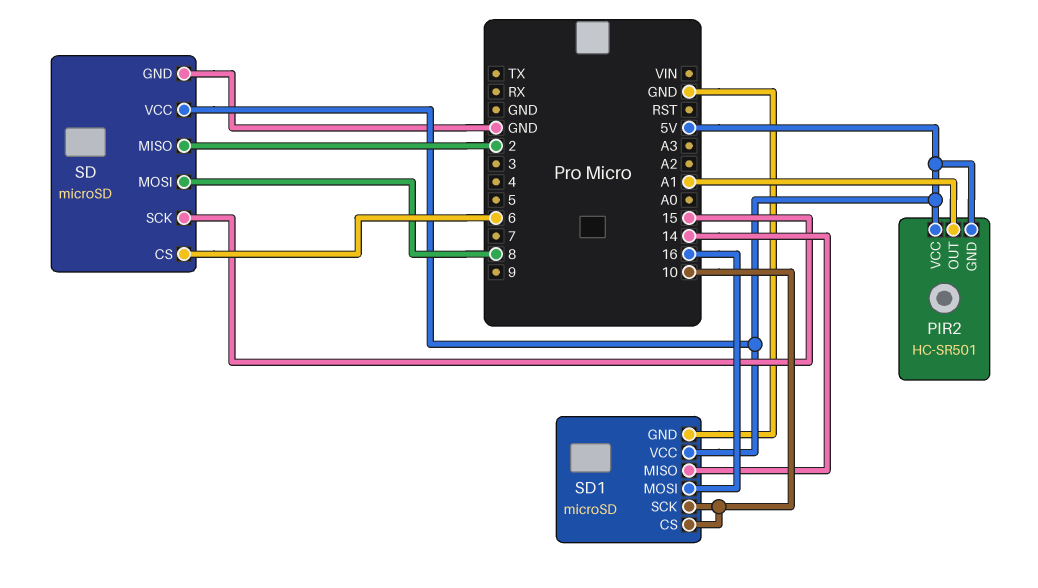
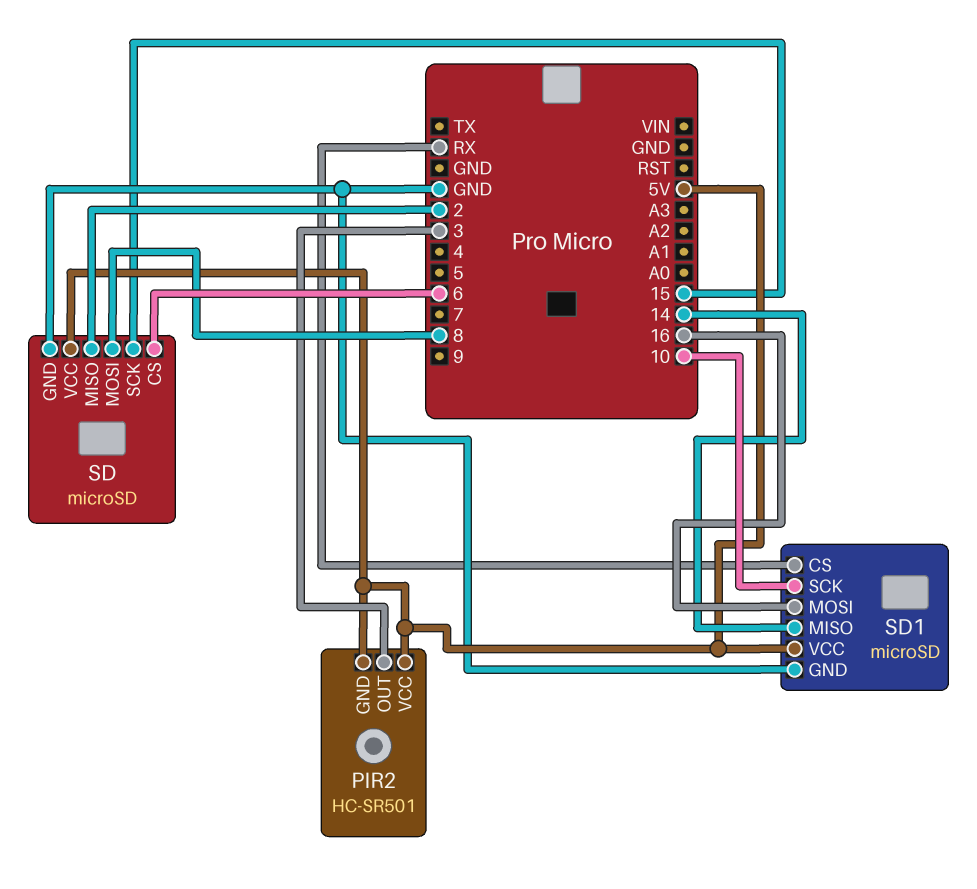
PIR2 pin OUT: A1 -> 3
SD1 pin CS: 10 -> RX

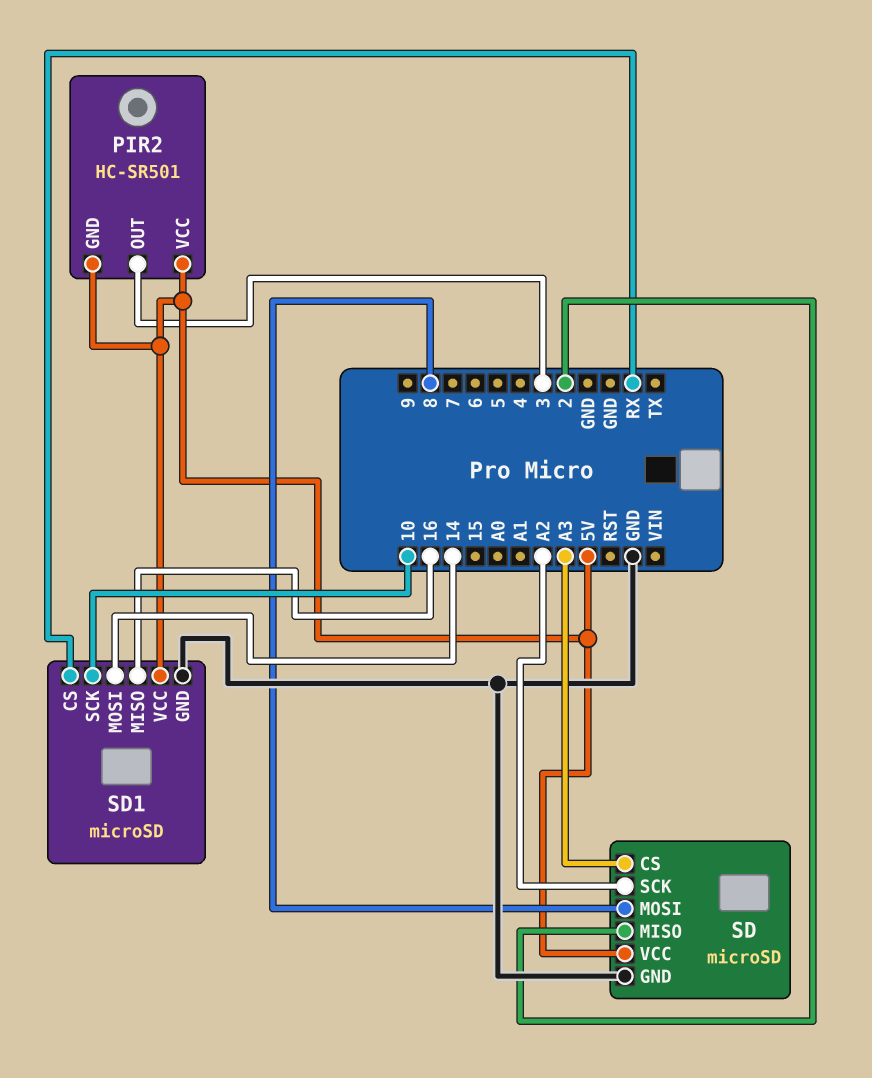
SD pin CS: 6 -> A3
SD pin SCK: 15 -> A2
SD1 pin MISO: 14 -> 16
SD1 pin MOSI: 16 -> 14

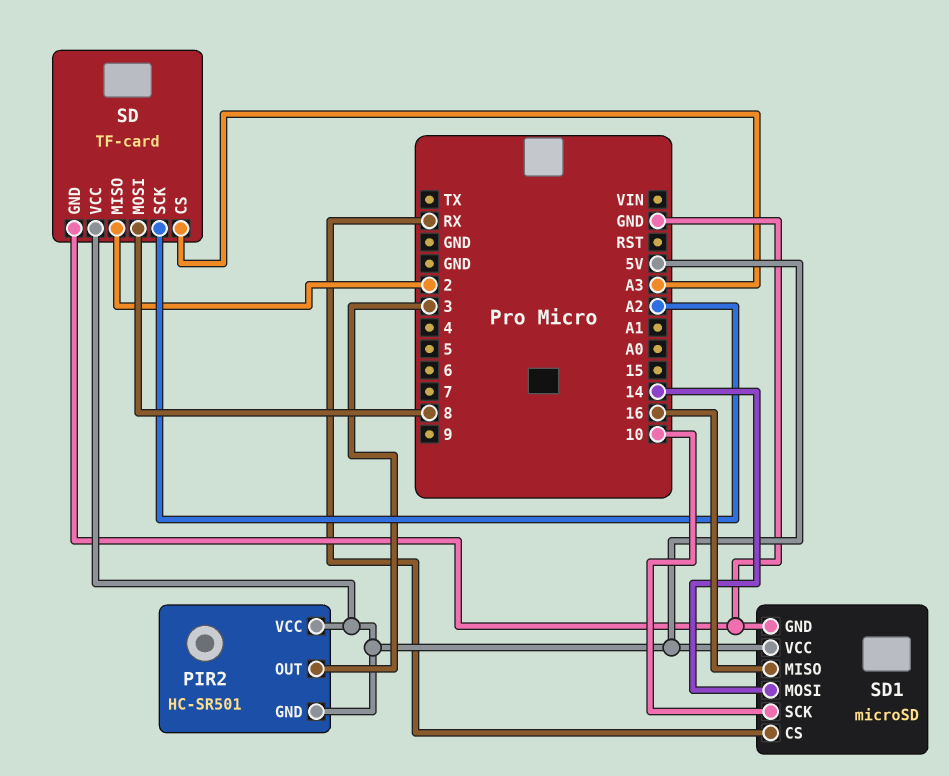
SD: microSD -> TF-card

